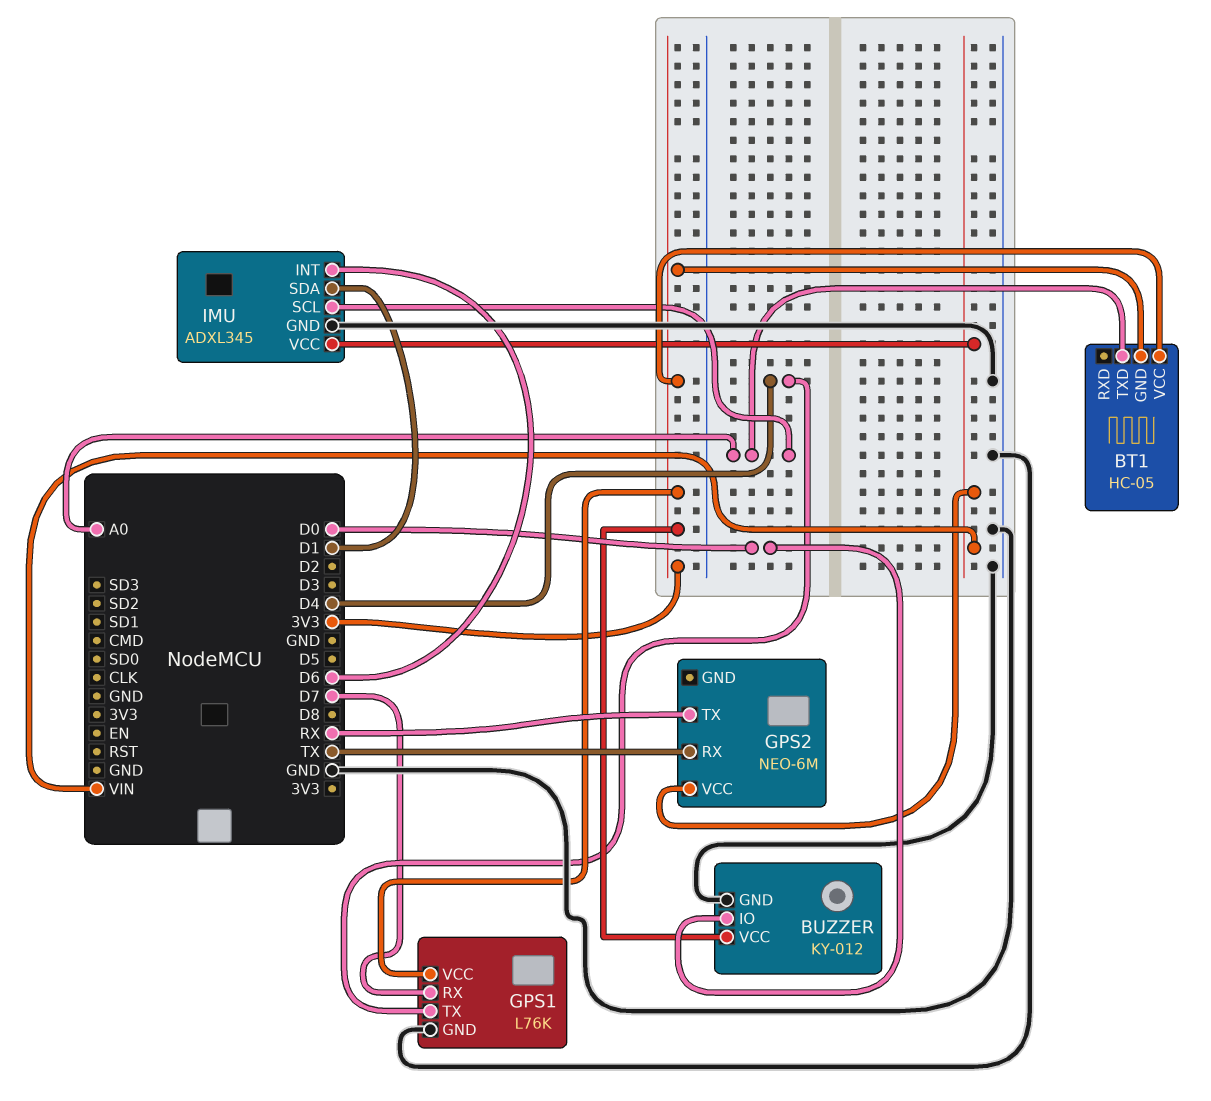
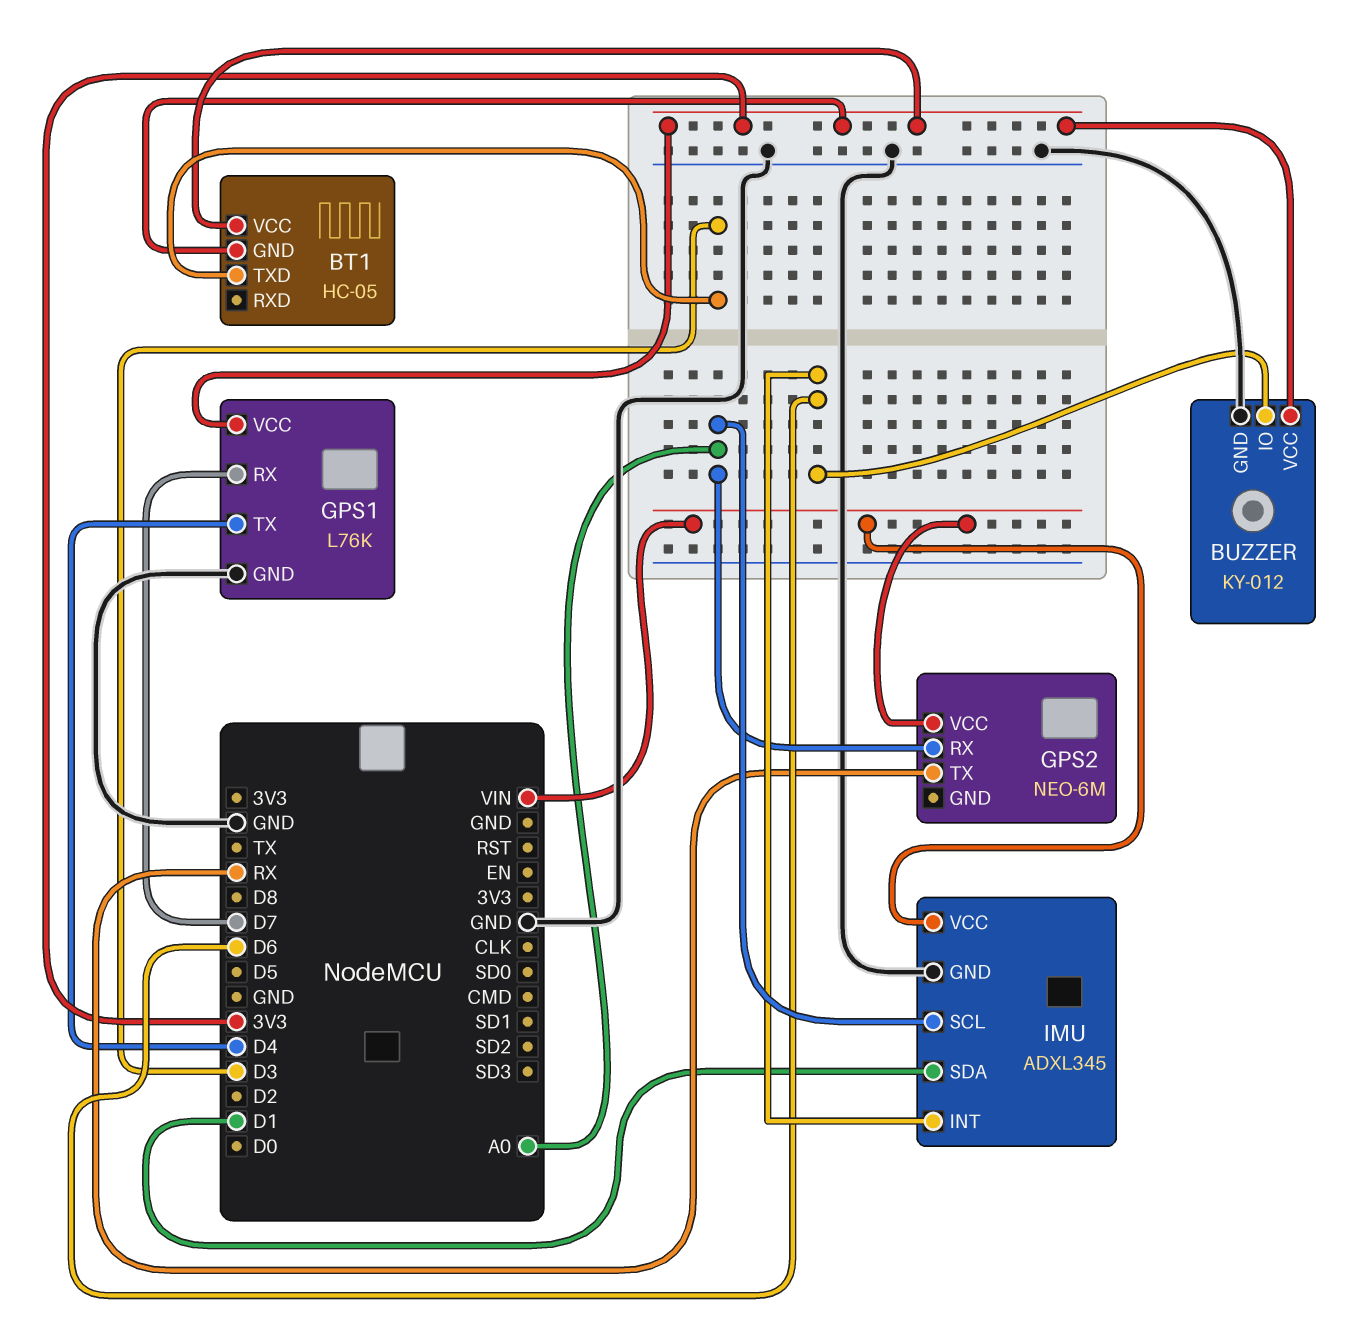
BT1 pin TXD: A0 -> D3
BUZZER pin IO: D0 -> D6
GPS2 pin RX: TX -> A0

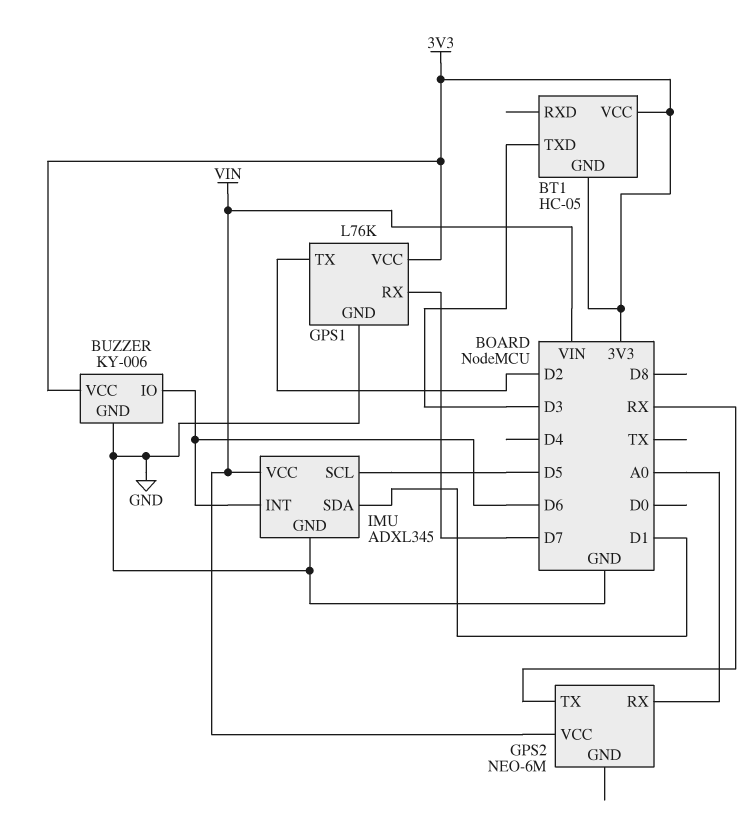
BUZZER: KY-012 -> KY-006
GPS1 pin TX: D4 -> D2
IMU pin SCL: A0 -> D5

